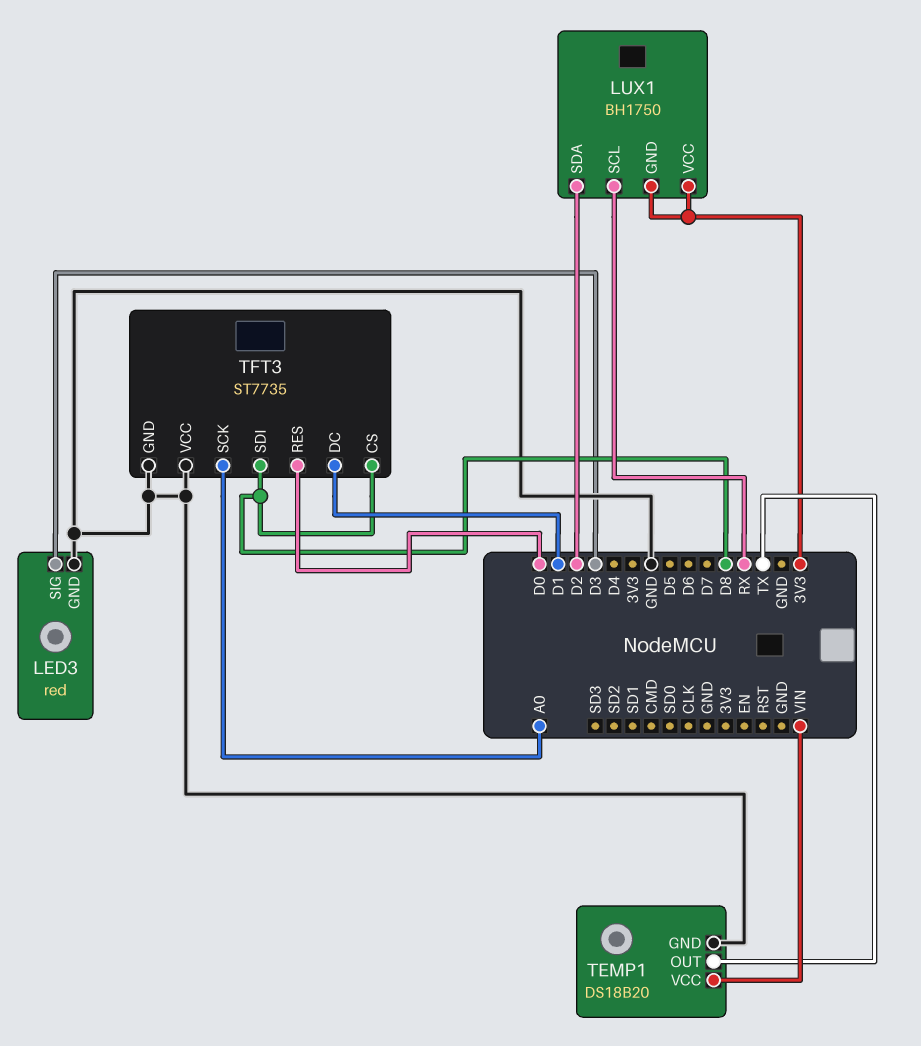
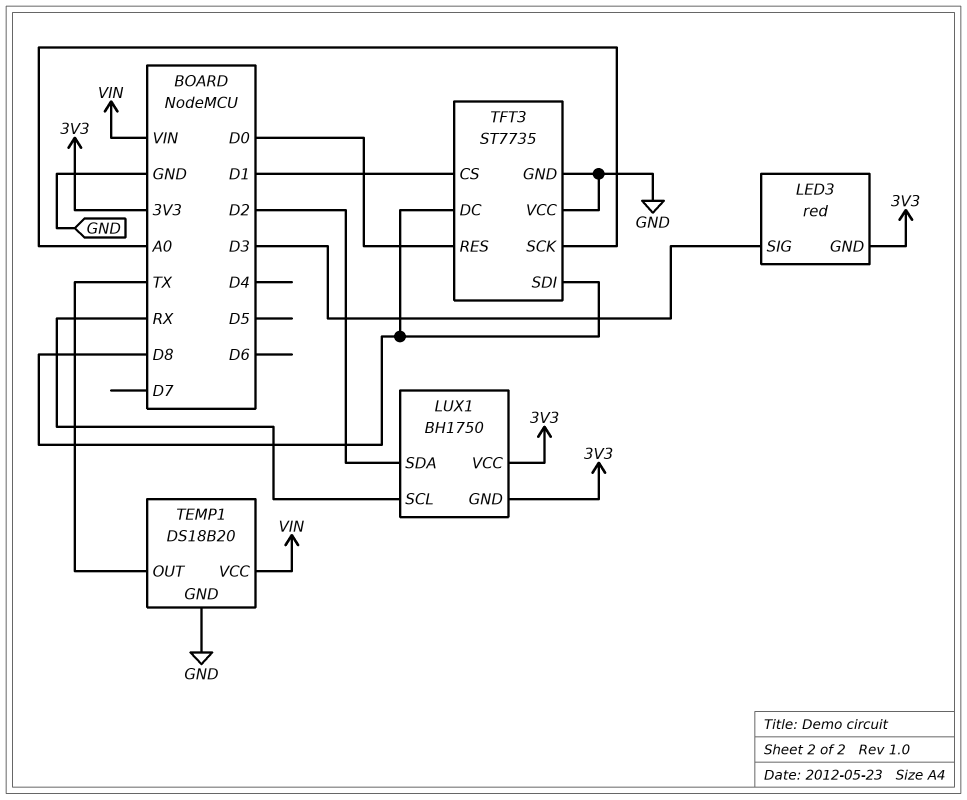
LED3 pin GND: GND -> 3V3
TFT3 pin CS: D8 -> D1
TFT3 pin DC: D1 -> D8

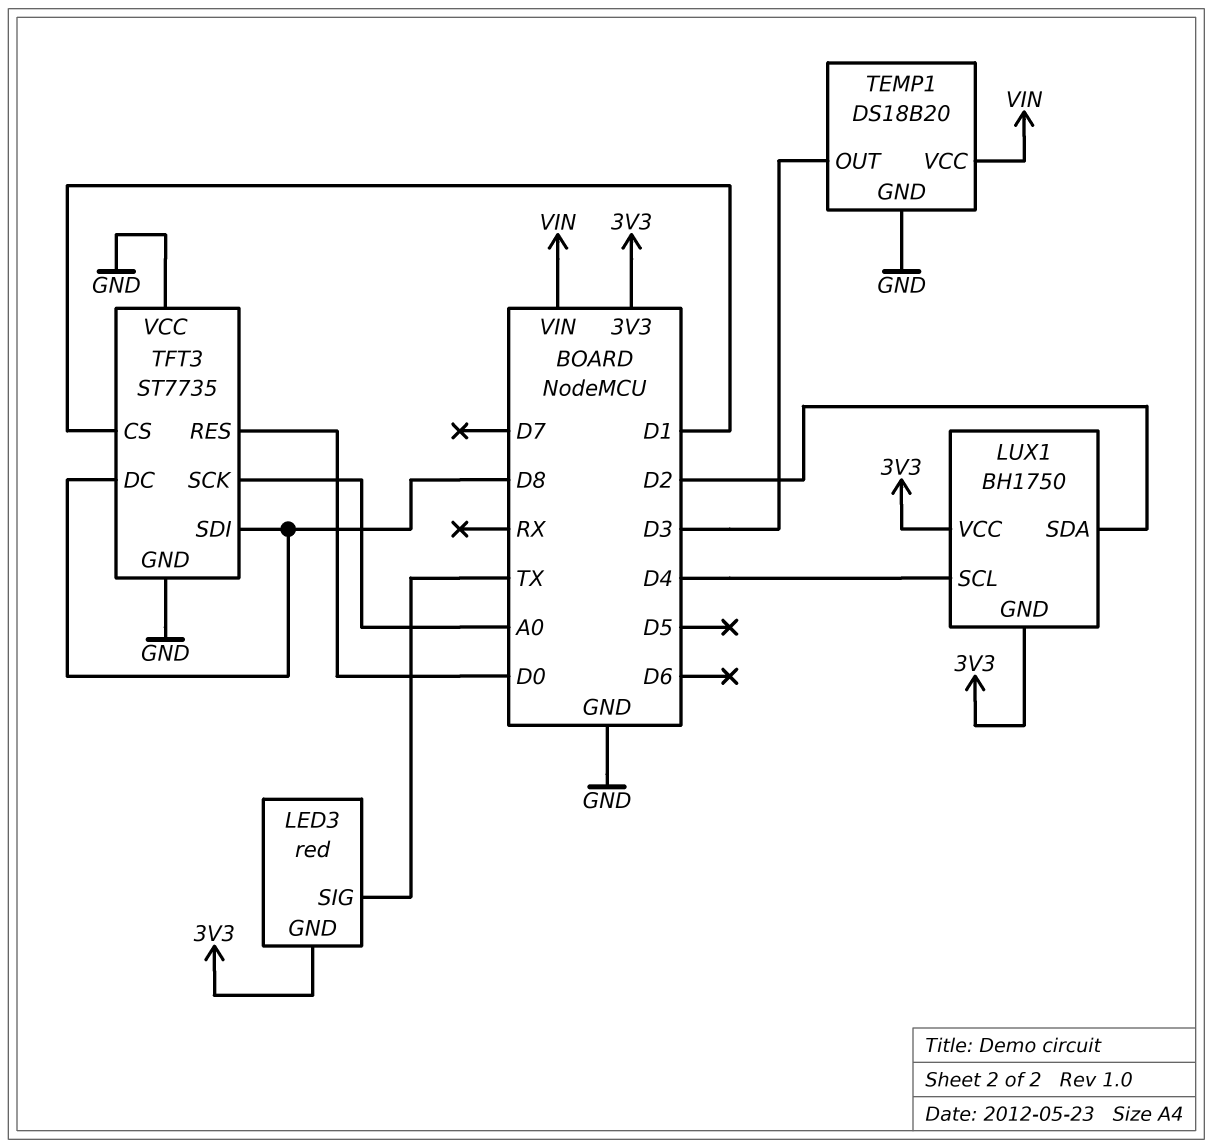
LED3 pin SIG: D3 -> TX
LUX1 pin SCL: RX -> D4
TEMP1 pin OUT: TX -> D3

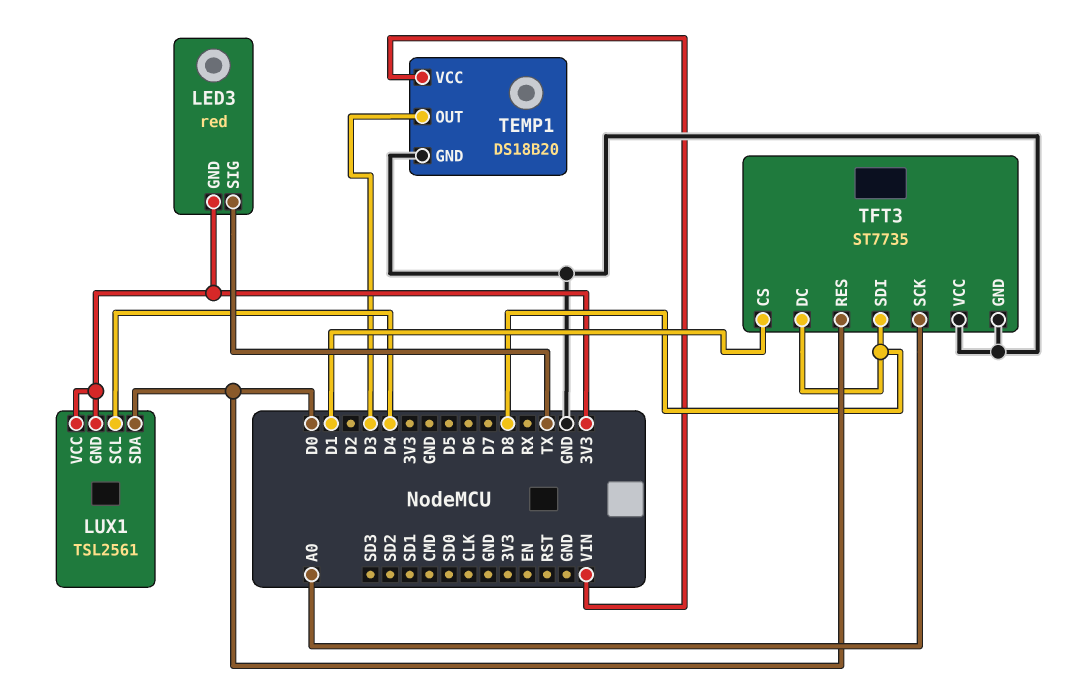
LUX1: BH1750 -> TSL2561
LUX1 pin SDA: D2 -> D0

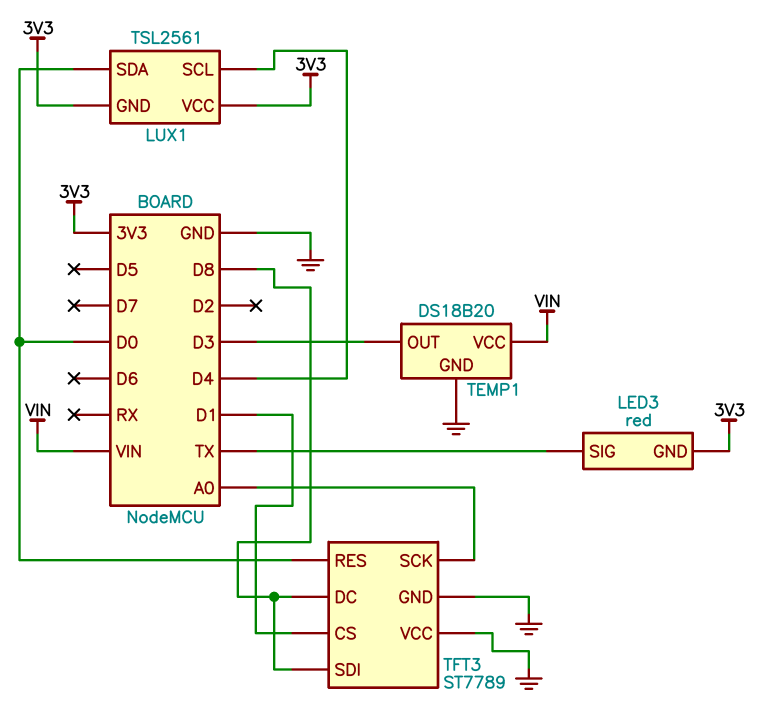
TFT3: ST7735 -> ST7789

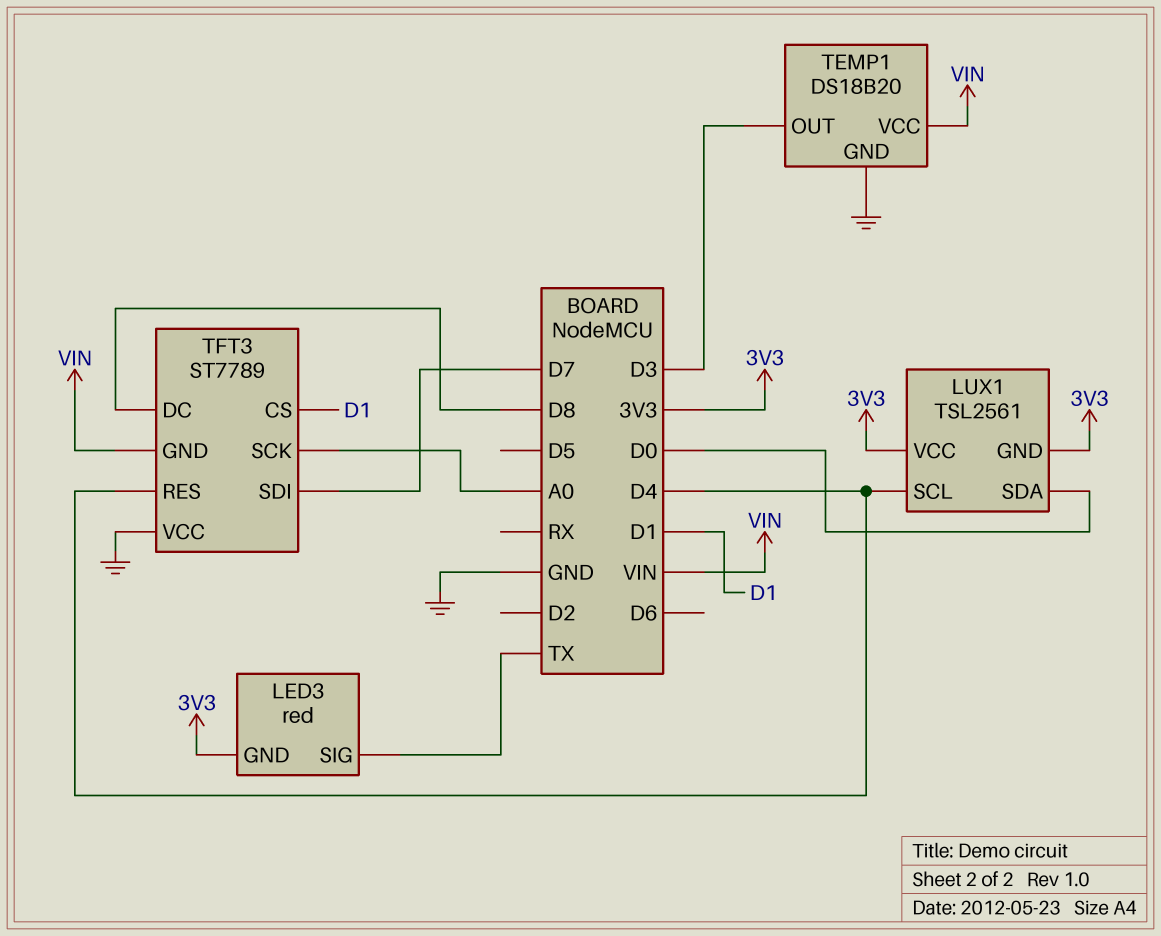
TFT3 pin GND: GND -> VIN
TFT3 pin RES: D0 -> D4
TFT3 pin SDI: D8 -> D7

